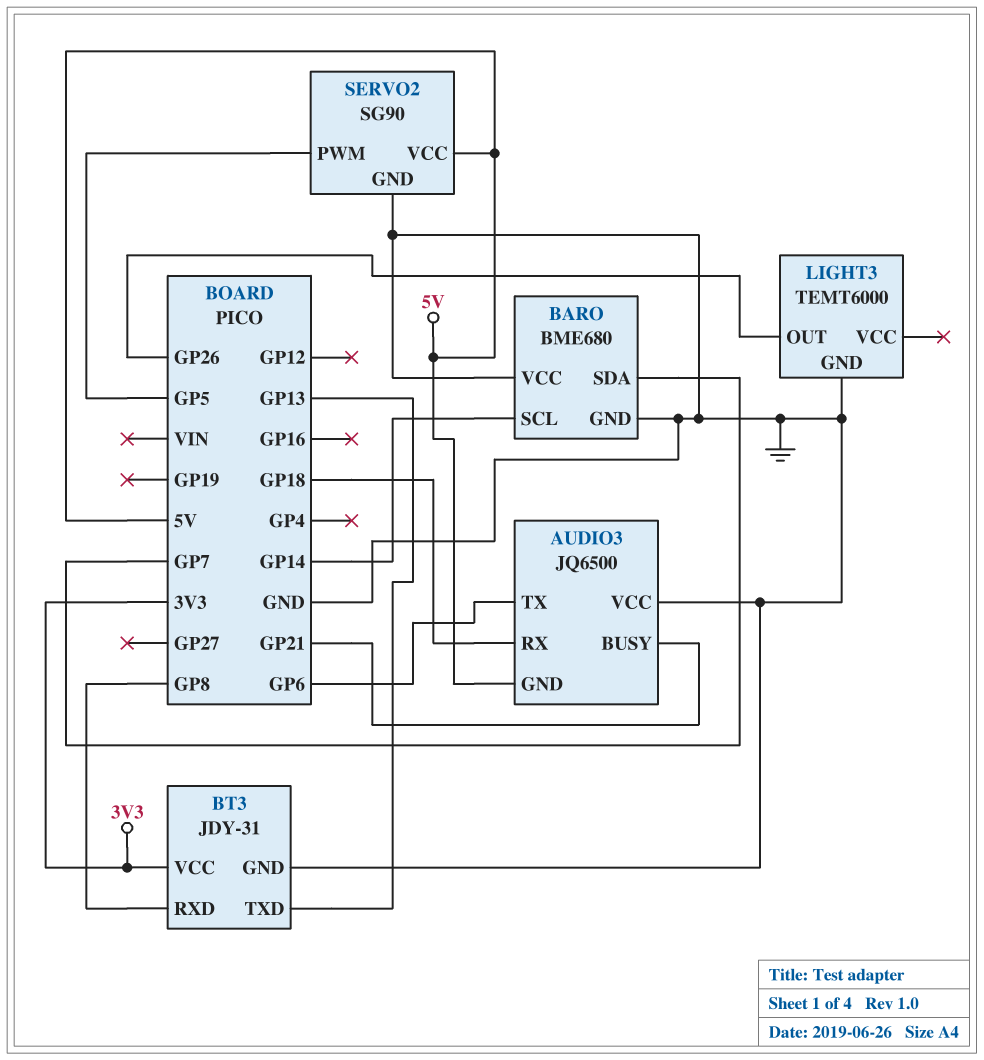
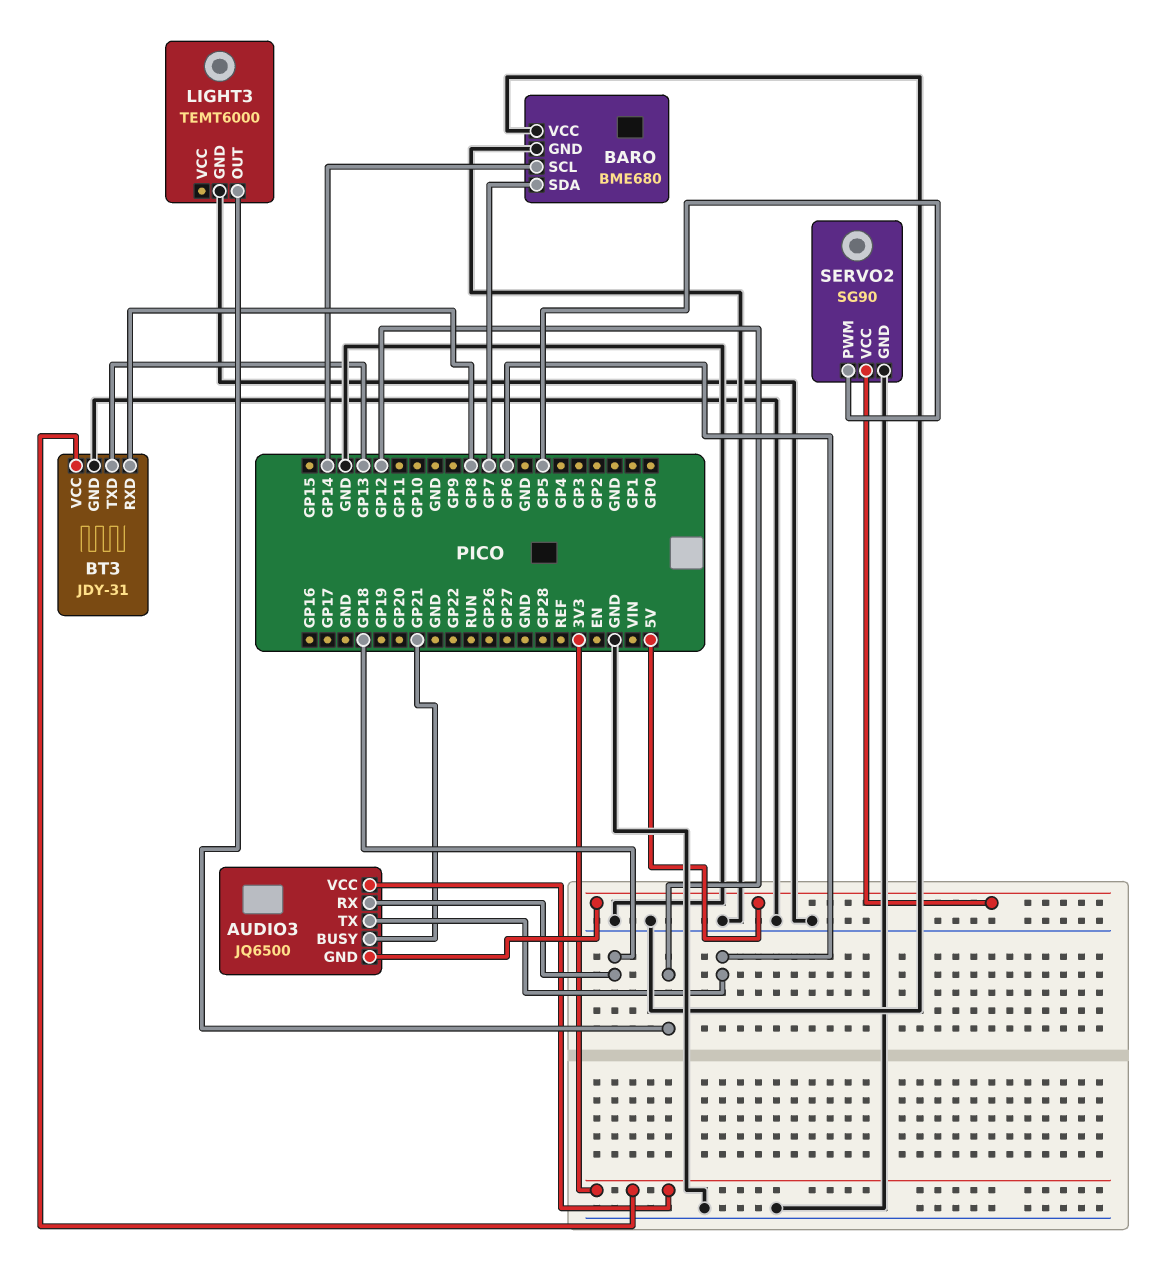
AUDIO3 pin VCC: GND -> 3V3
LIGHT3 pin OUT: GP26 -> GP12

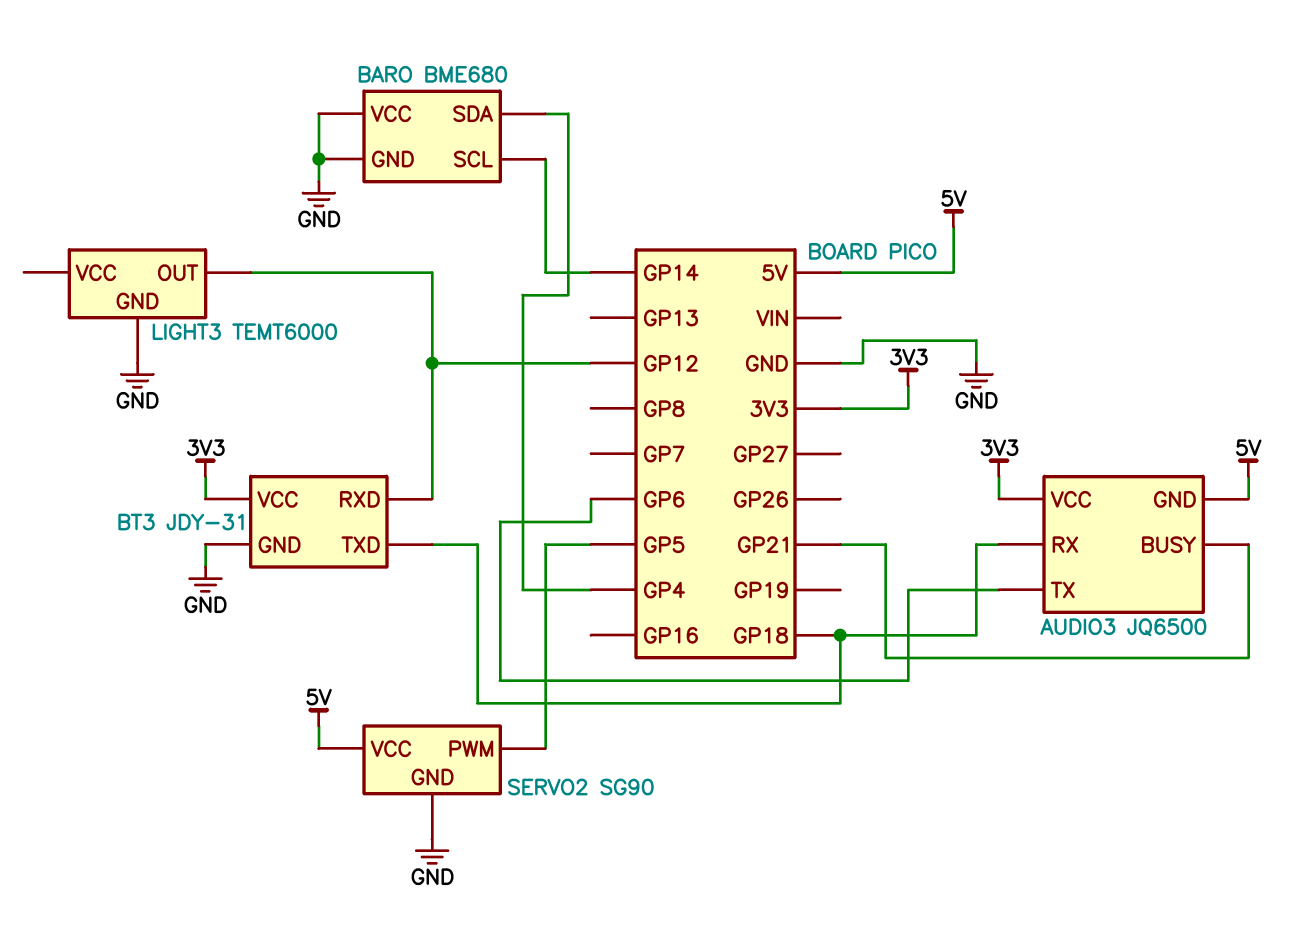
BARO pin SDA: GP7 -> GP4
BT3 pin RXD: GP8 -> GP12
BT3 pin TXD: GP13 -> GP18

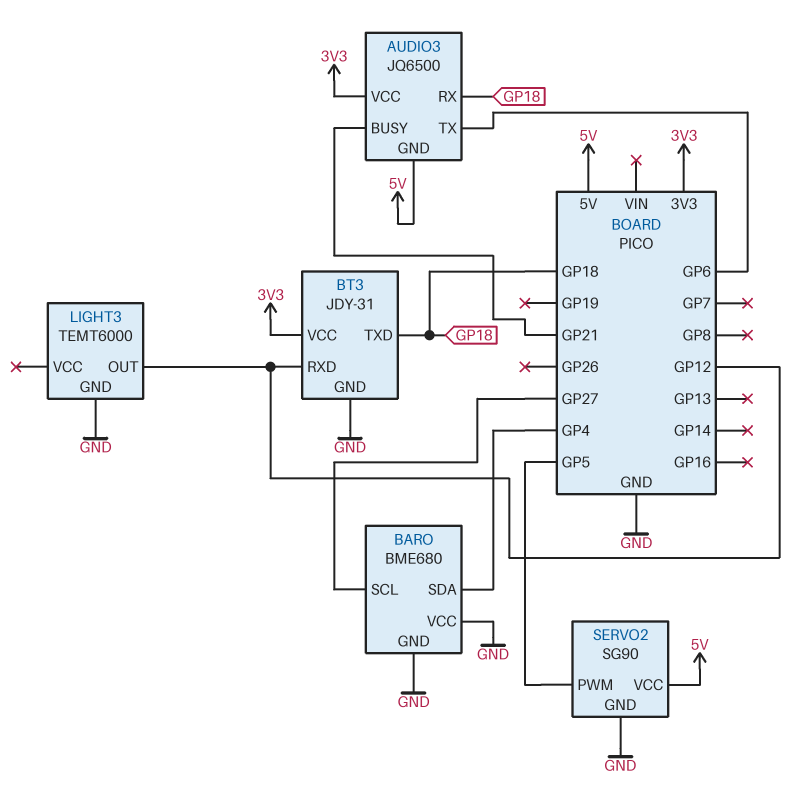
BARO pin SCL: GP14 -> GP27

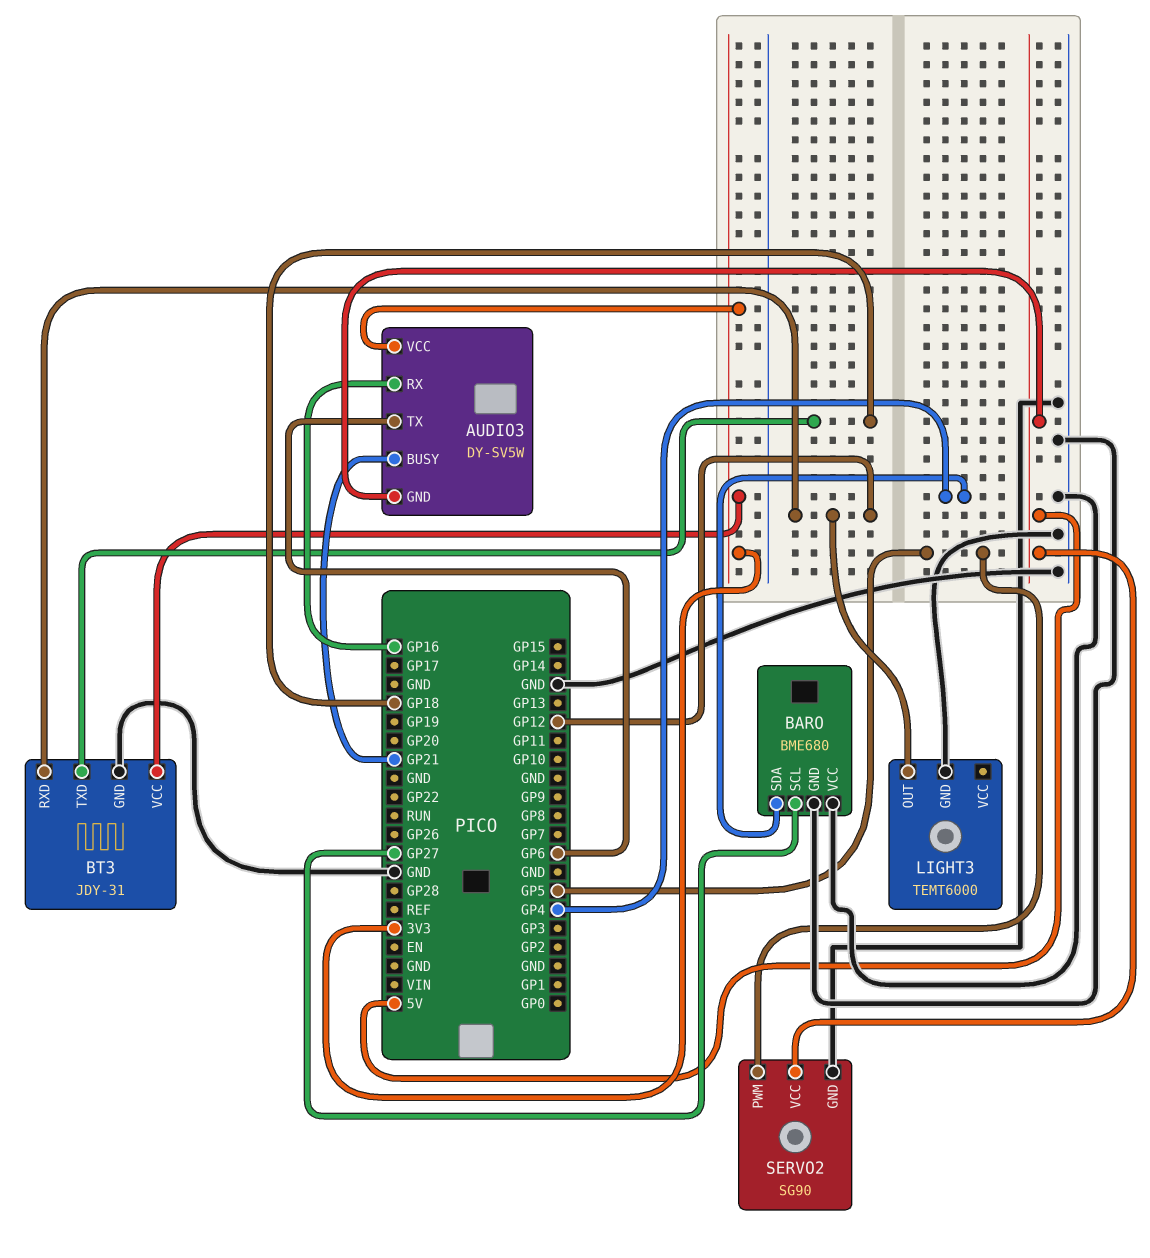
AUDIO3: JQ6500 -> DY-SV5W
AUDIO3 pin RX: GP18 -> GP16

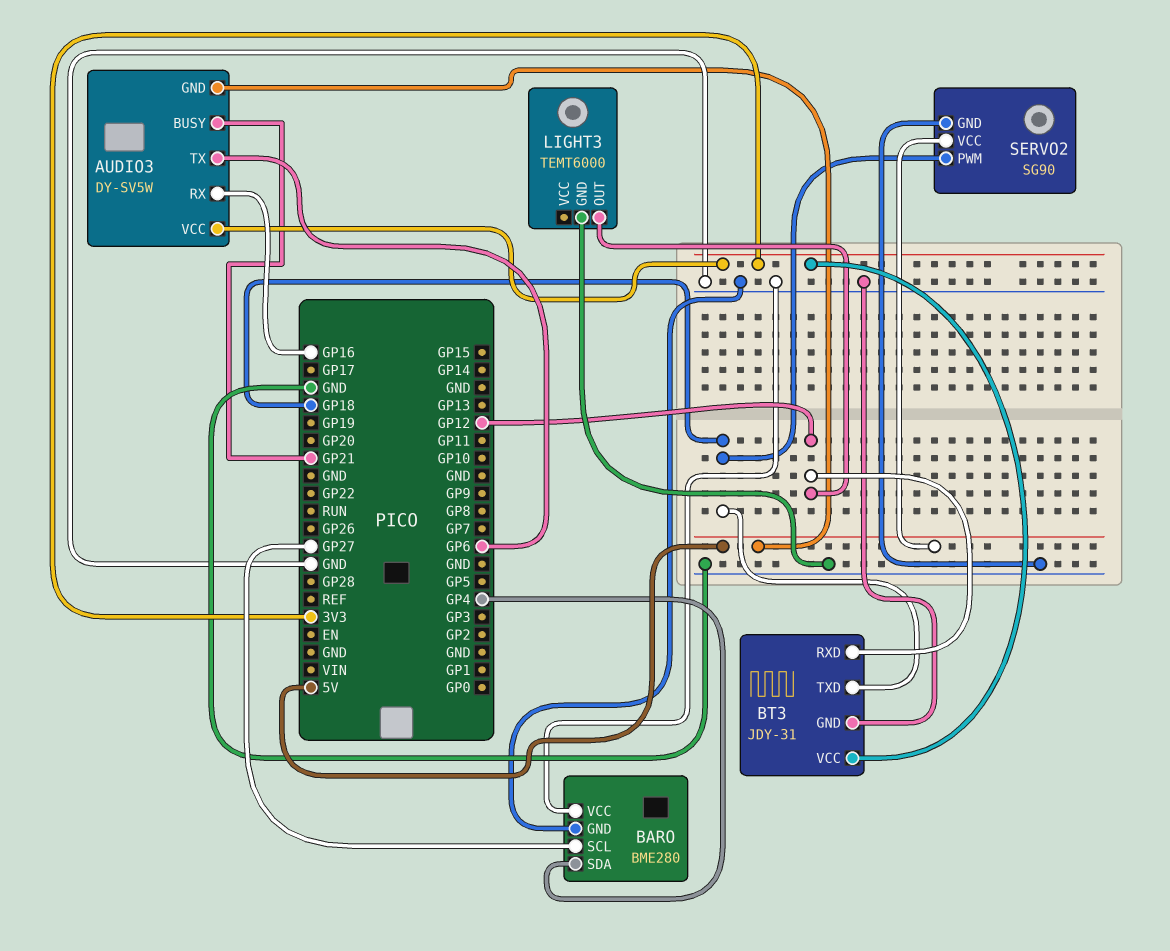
BARO: BME680 -> BME280
SERVO2 pin PWM: GP5 -> GP18

